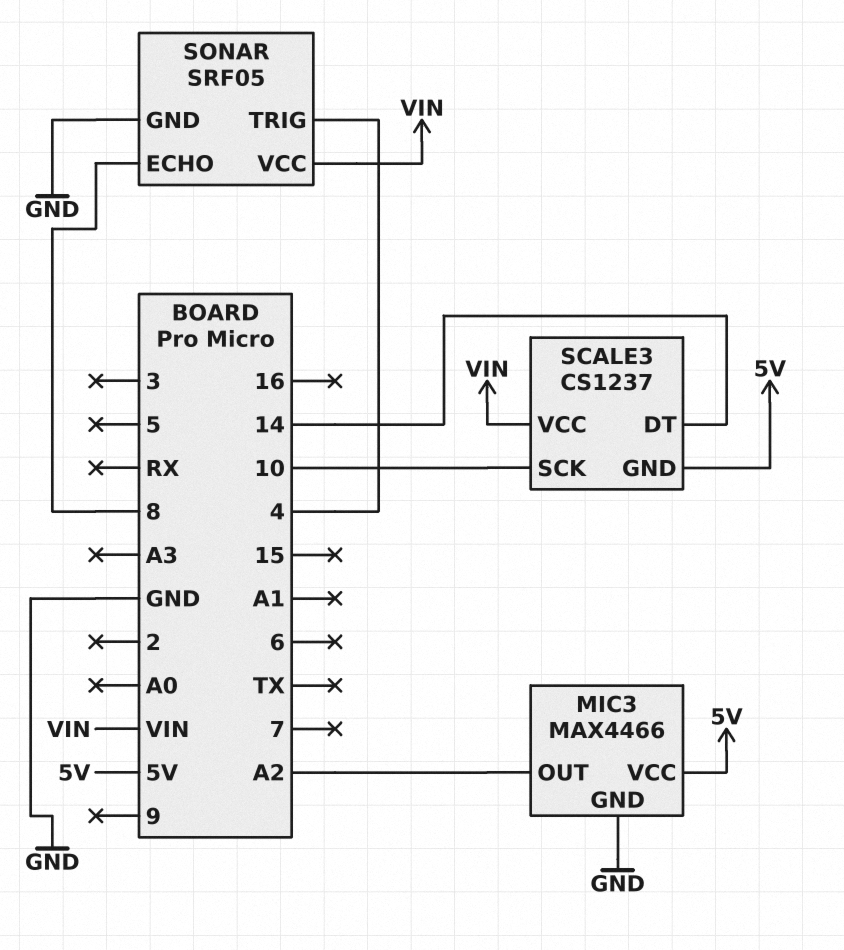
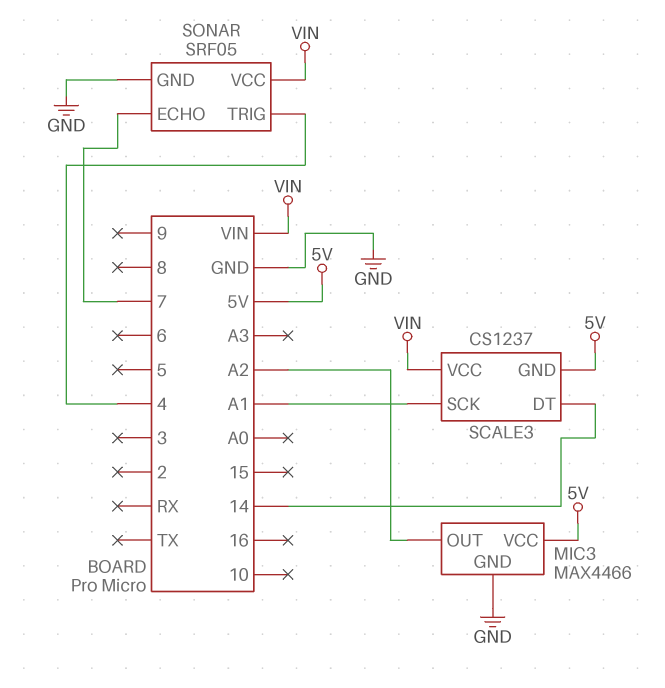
SCALE3 pin SCK: 10 -> A1
SONAR pin ECHO: 8 -> 7

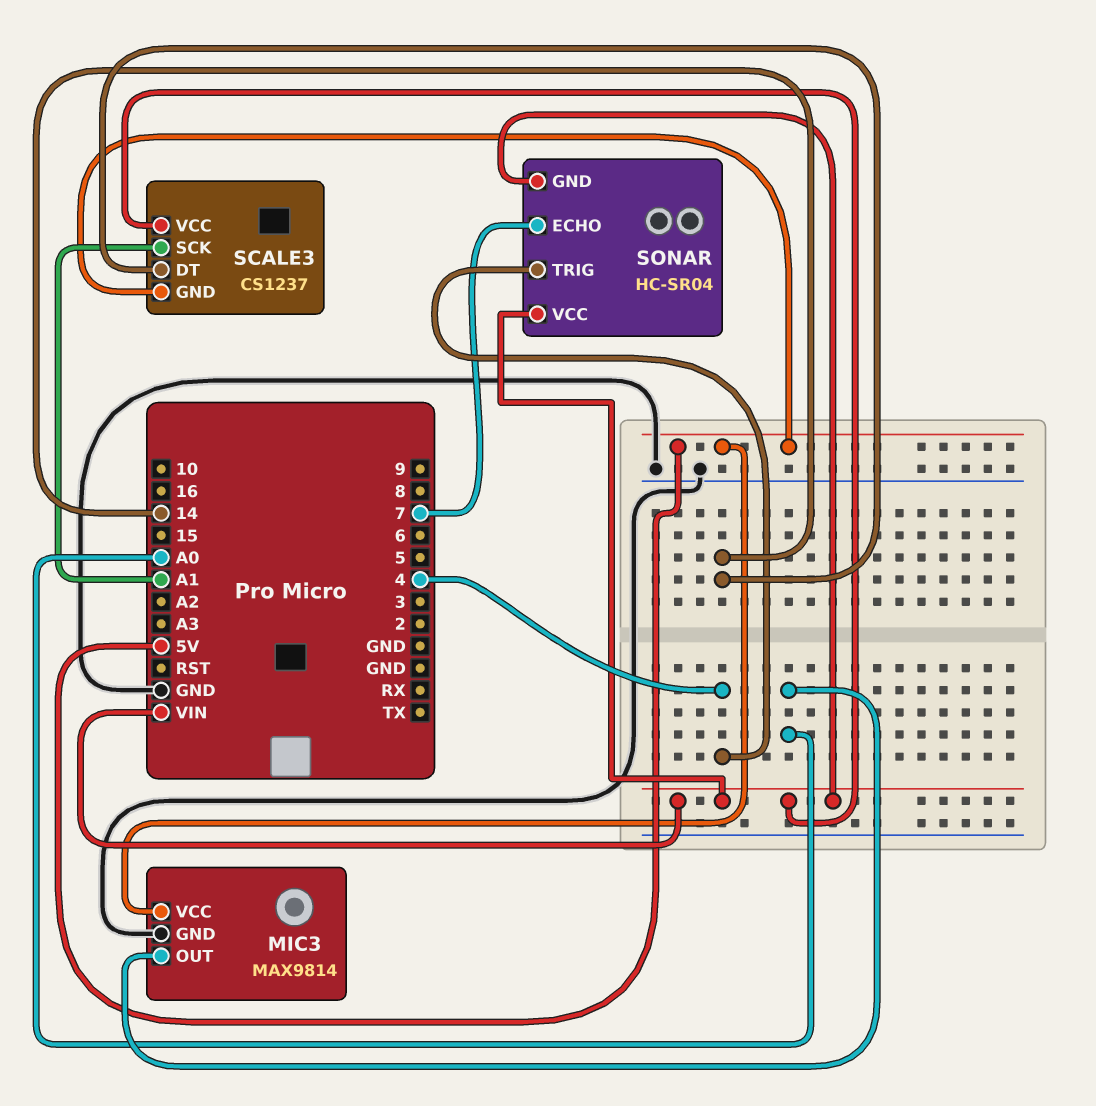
MIC3: MAX4466 -> MAX9814
MIC3 pin OUT: A2 -> A0
SONAR: SRF05 -> HC-SR04
SONAR pin GND: GND -> VIN

